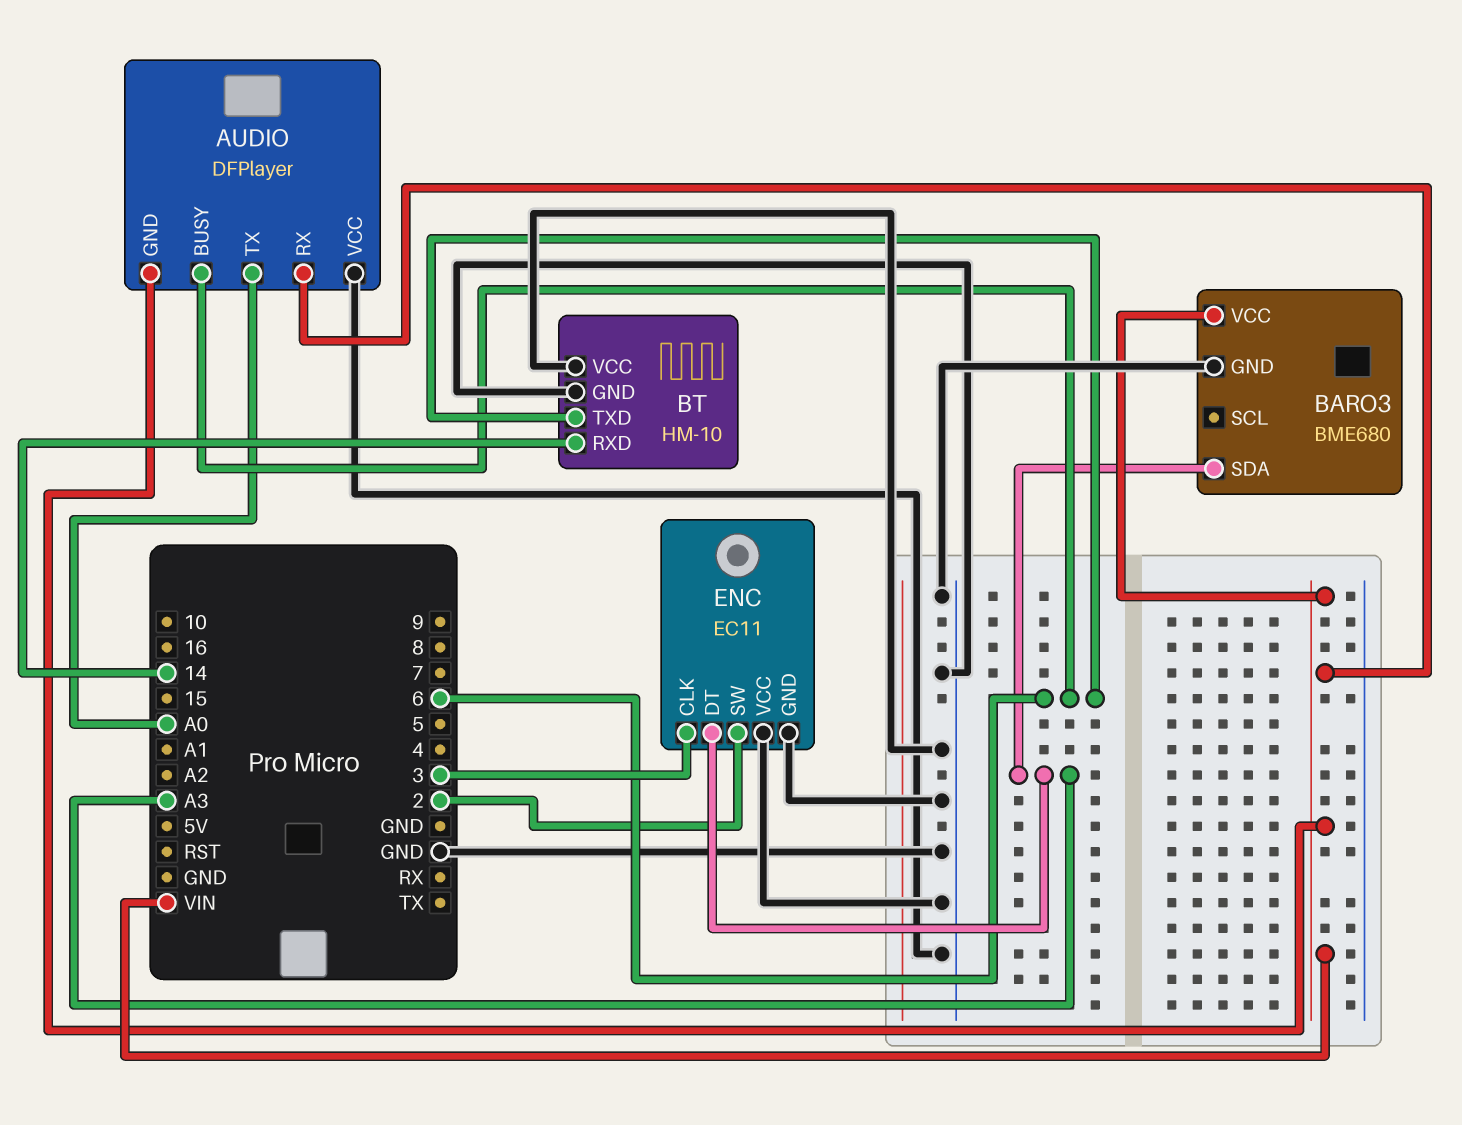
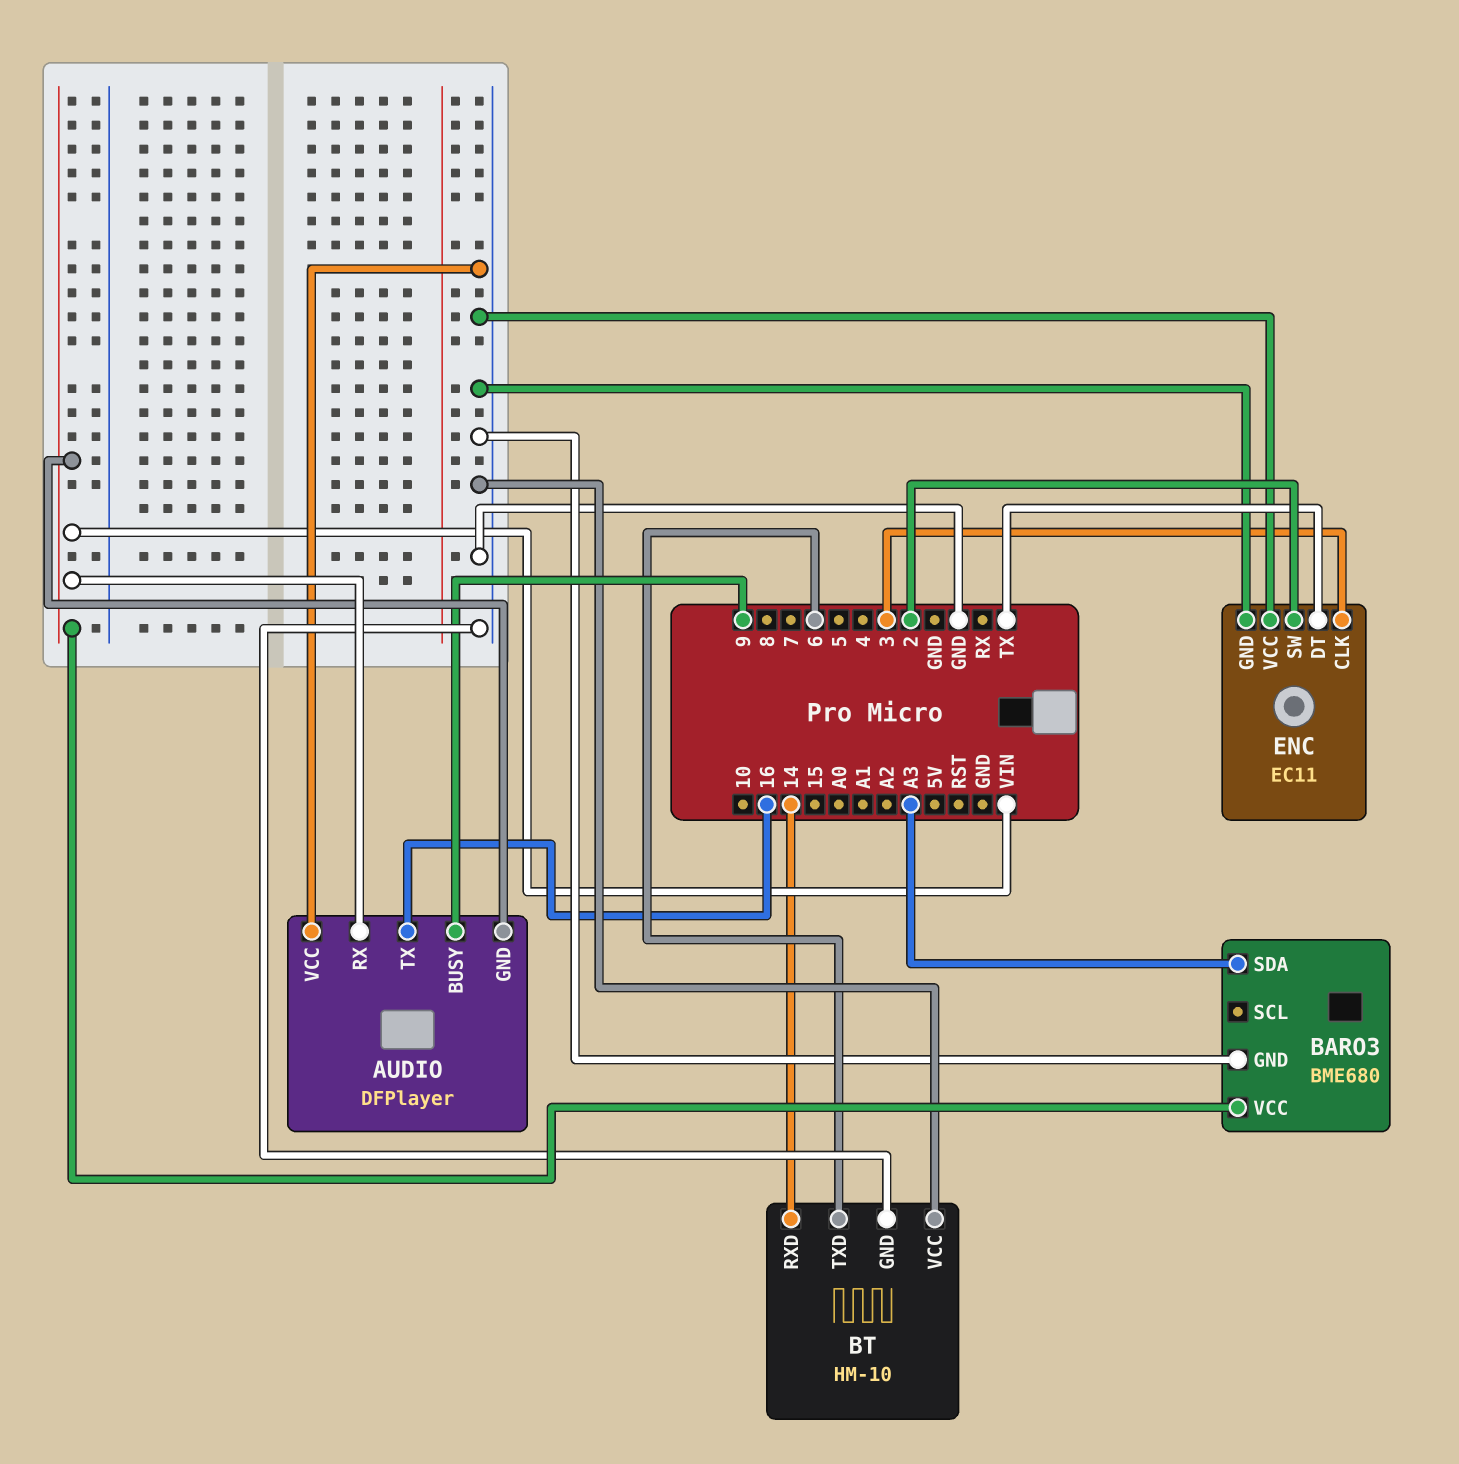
AUDIO pin BUSY: 6 -> 9
AUDIO pin TX: A0 -> 16
ENC pin DT: A3 -> TX

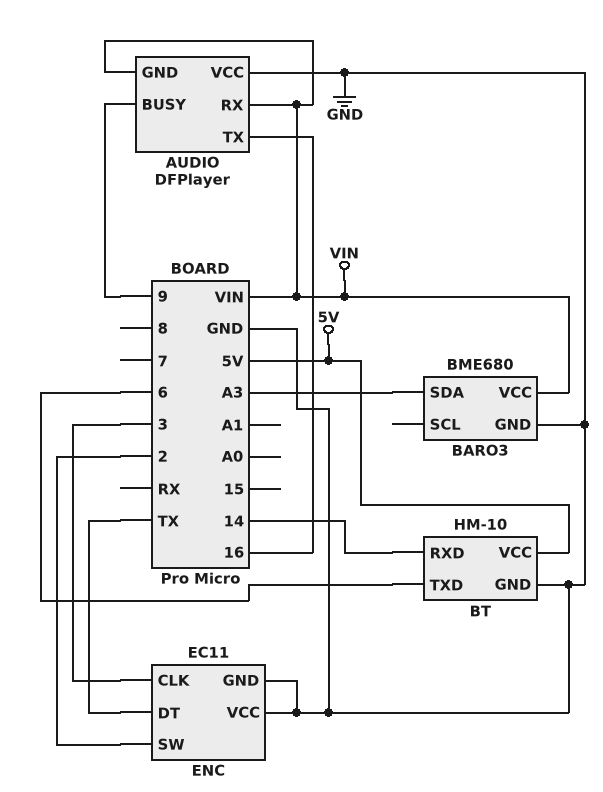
BT pin VCC: GND -> 5V

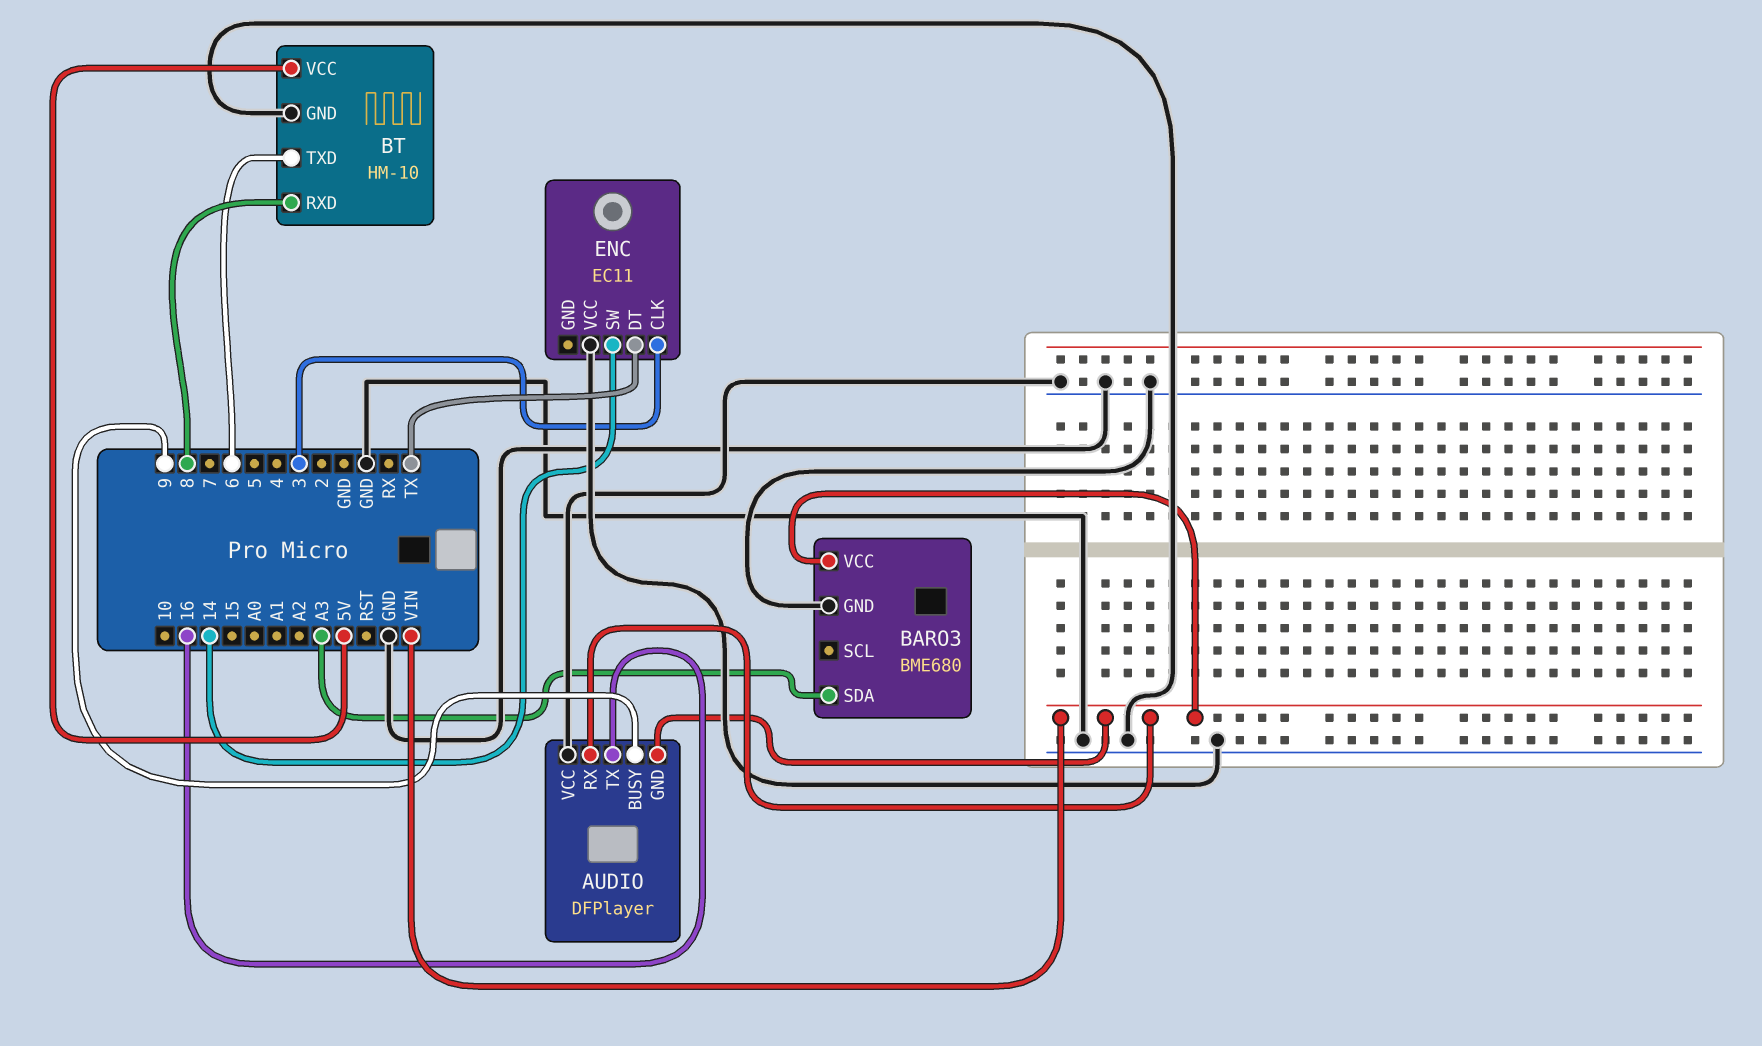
BT pin RXD: 14 -> 8
ENC pin GND: GND -> none
ENC pin SW: 2 -> 14

